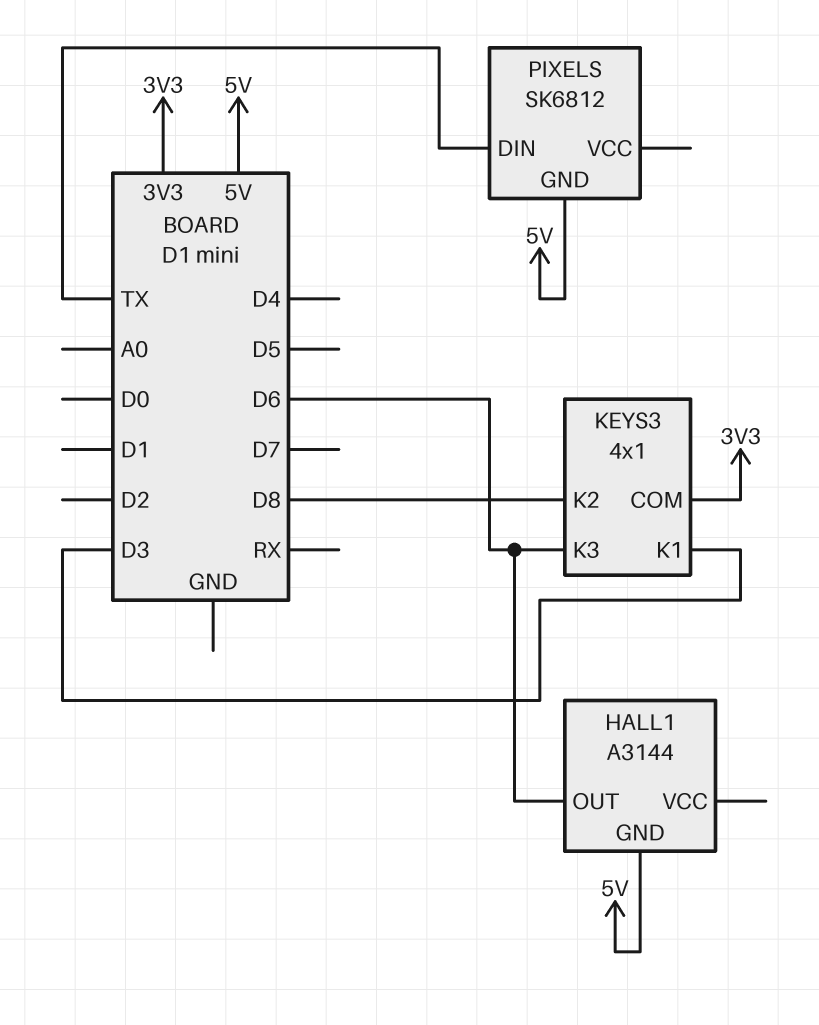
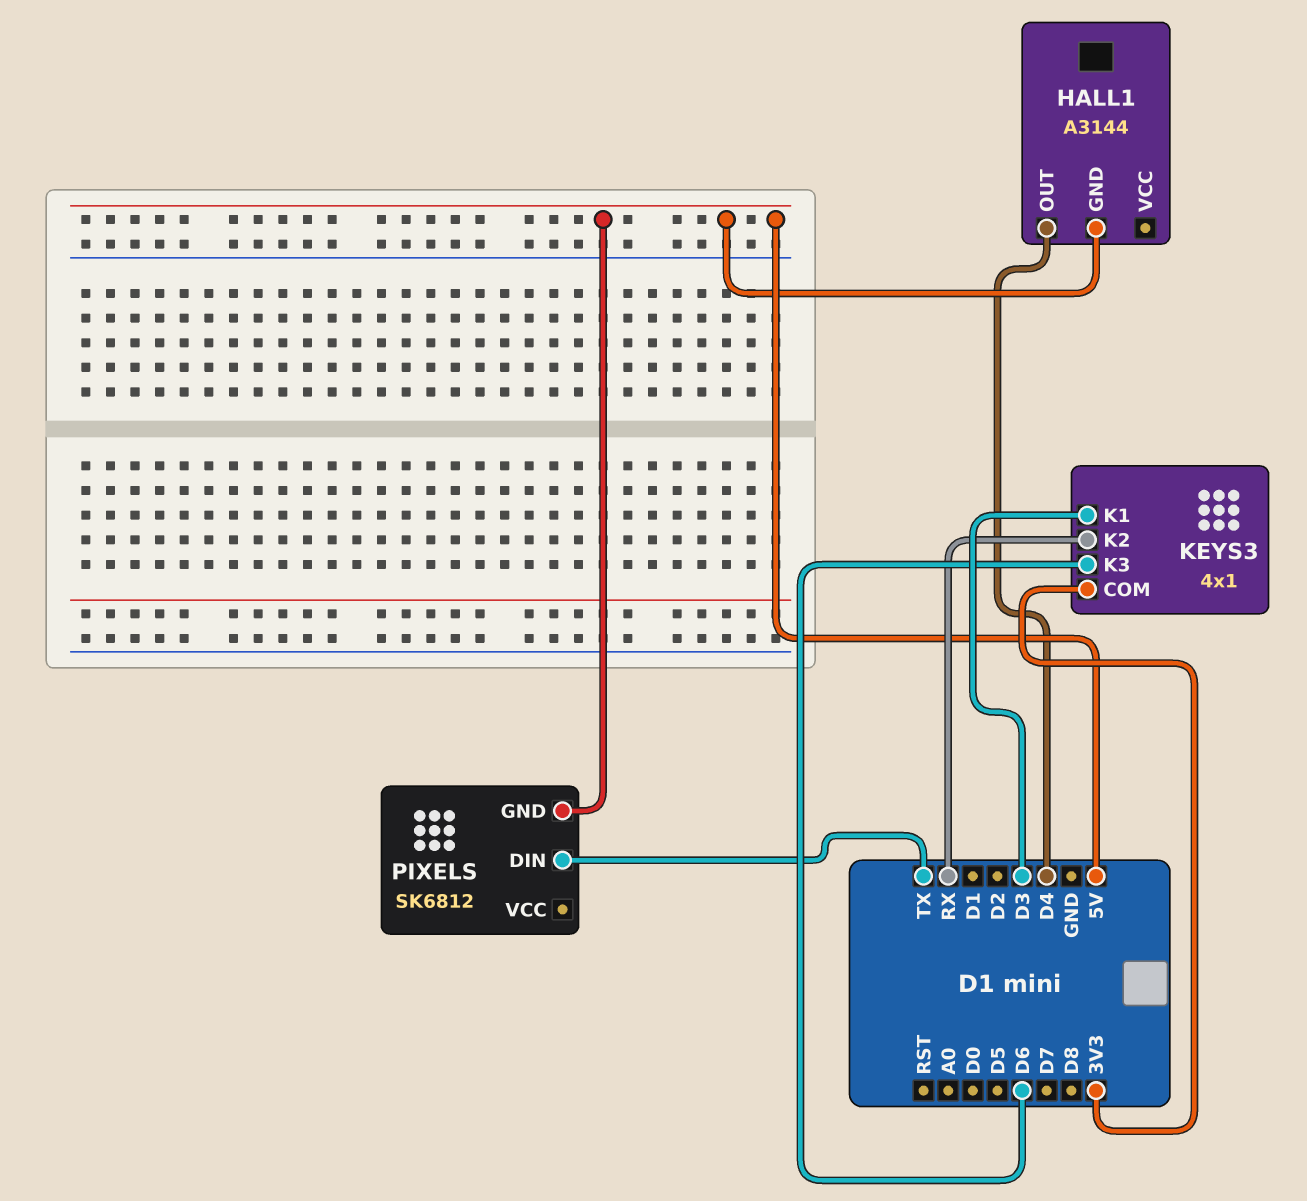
HALL1 pin OUT: D6 -> D4
KEYS3 pin K2: D8 -> RX

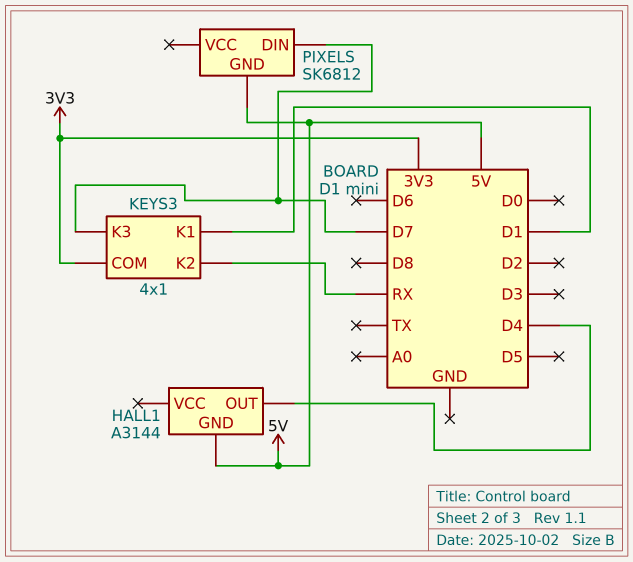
KEYS3 pin K1: D3 -> D1
KEYS3 pin K3: D6 -> D7
PIXELS pin DIN: TX -> D7

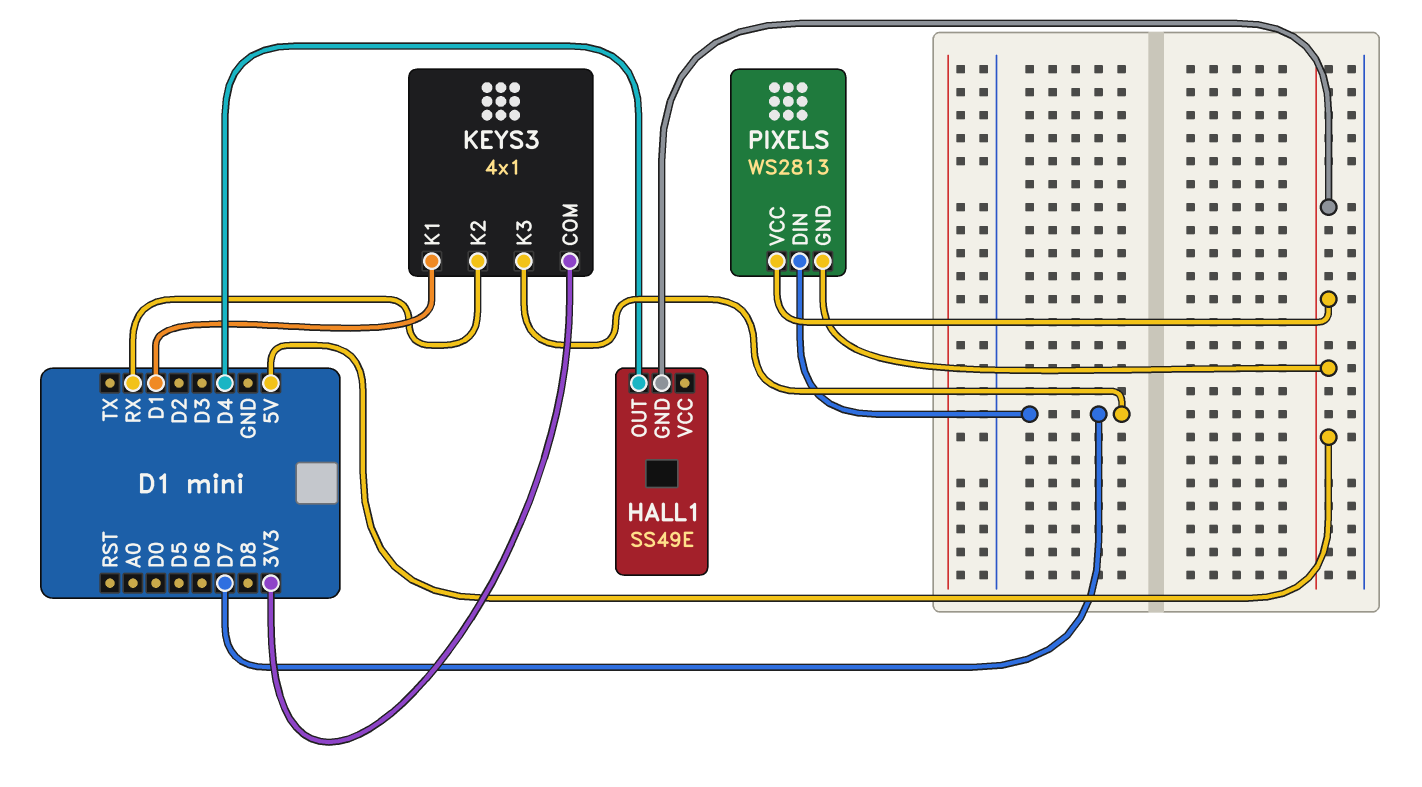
HALL1: A3144 -> SS49E
PIXELS: SK6812 -> WS2813
PIXELS pin VCC: none -> 5V

